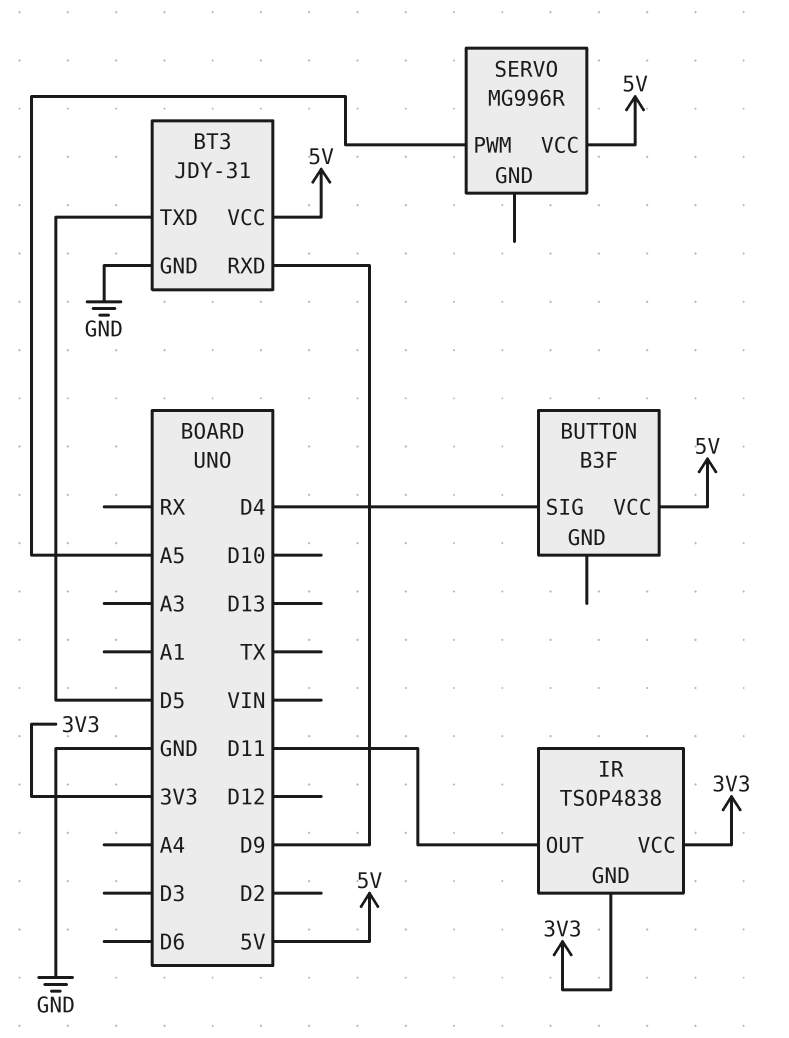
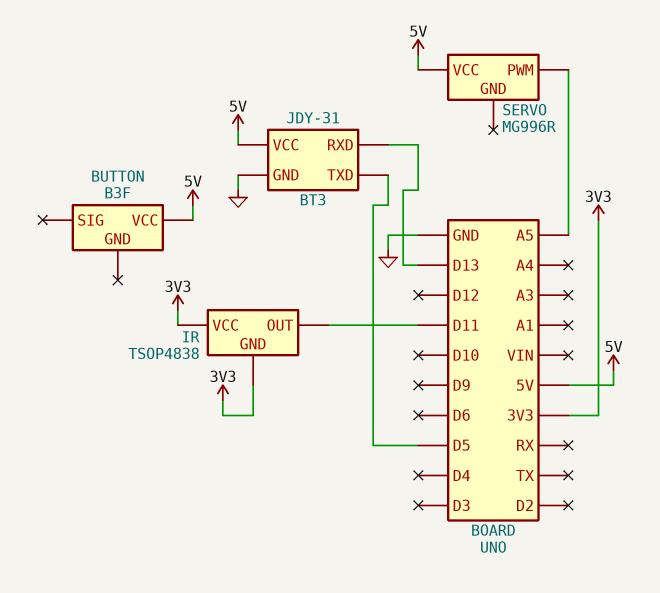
BT3 pin RXD: D9 -> D13
BUTTON pin SIG: D4 -> none

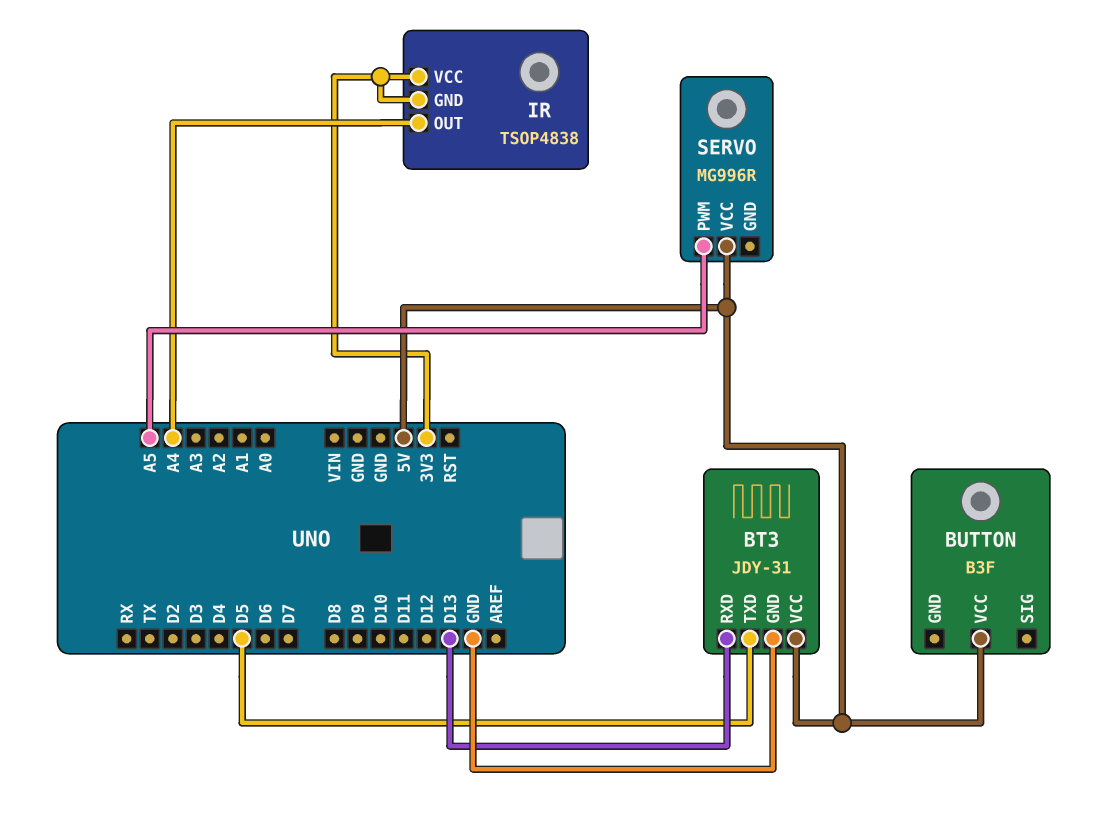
IR pin OUT: D11 -> A4

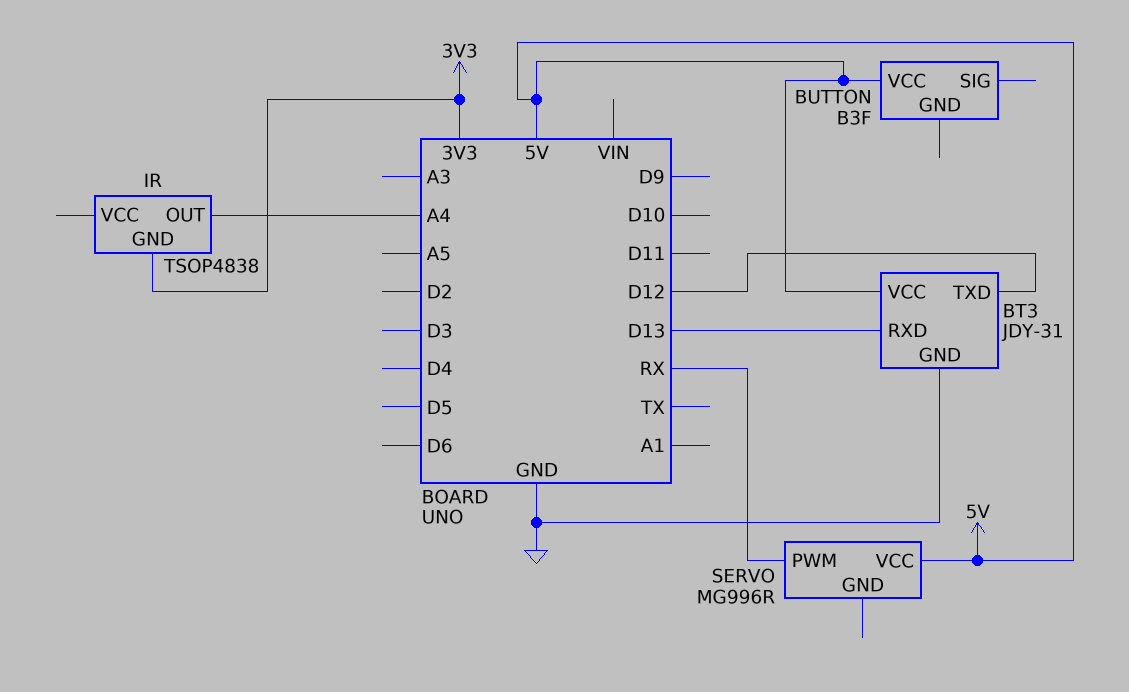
BT3 pin TXD: D5 -> D12
IR pin VCC: 3V3 -> none
SERVO pin PWM: A5 -> RX

